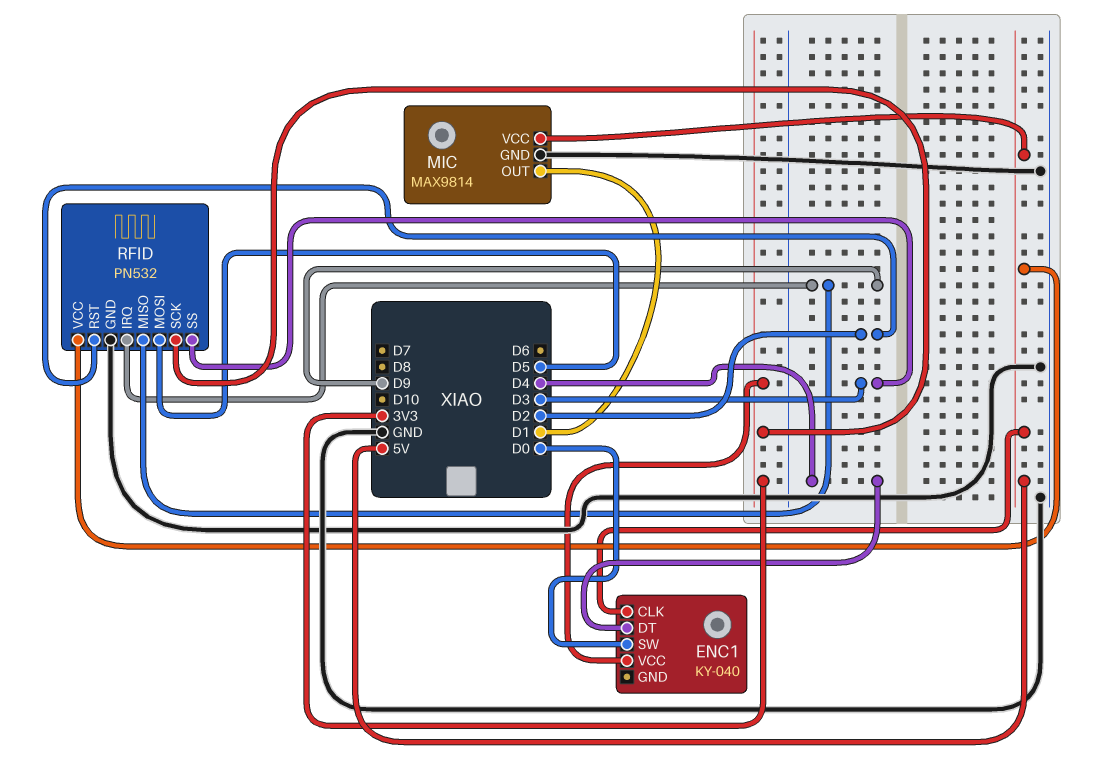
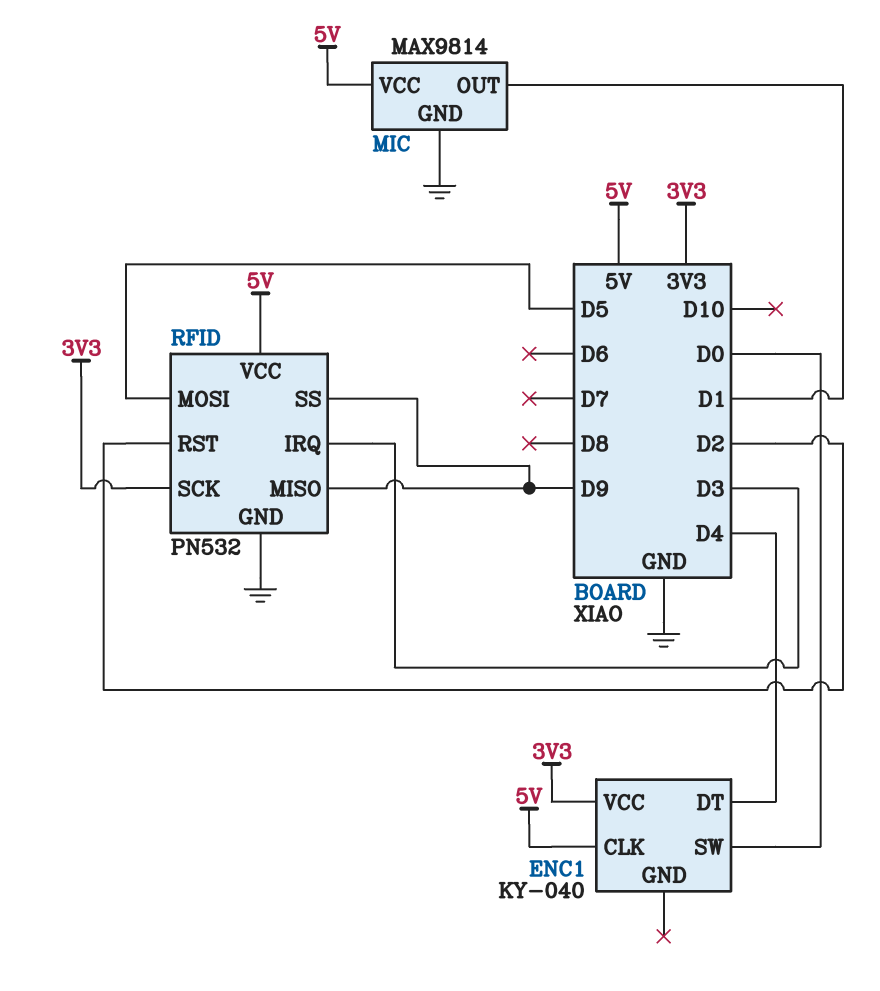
RFID pin IRQ: D9 -> D3
RFID pin SS: D3 -> D9

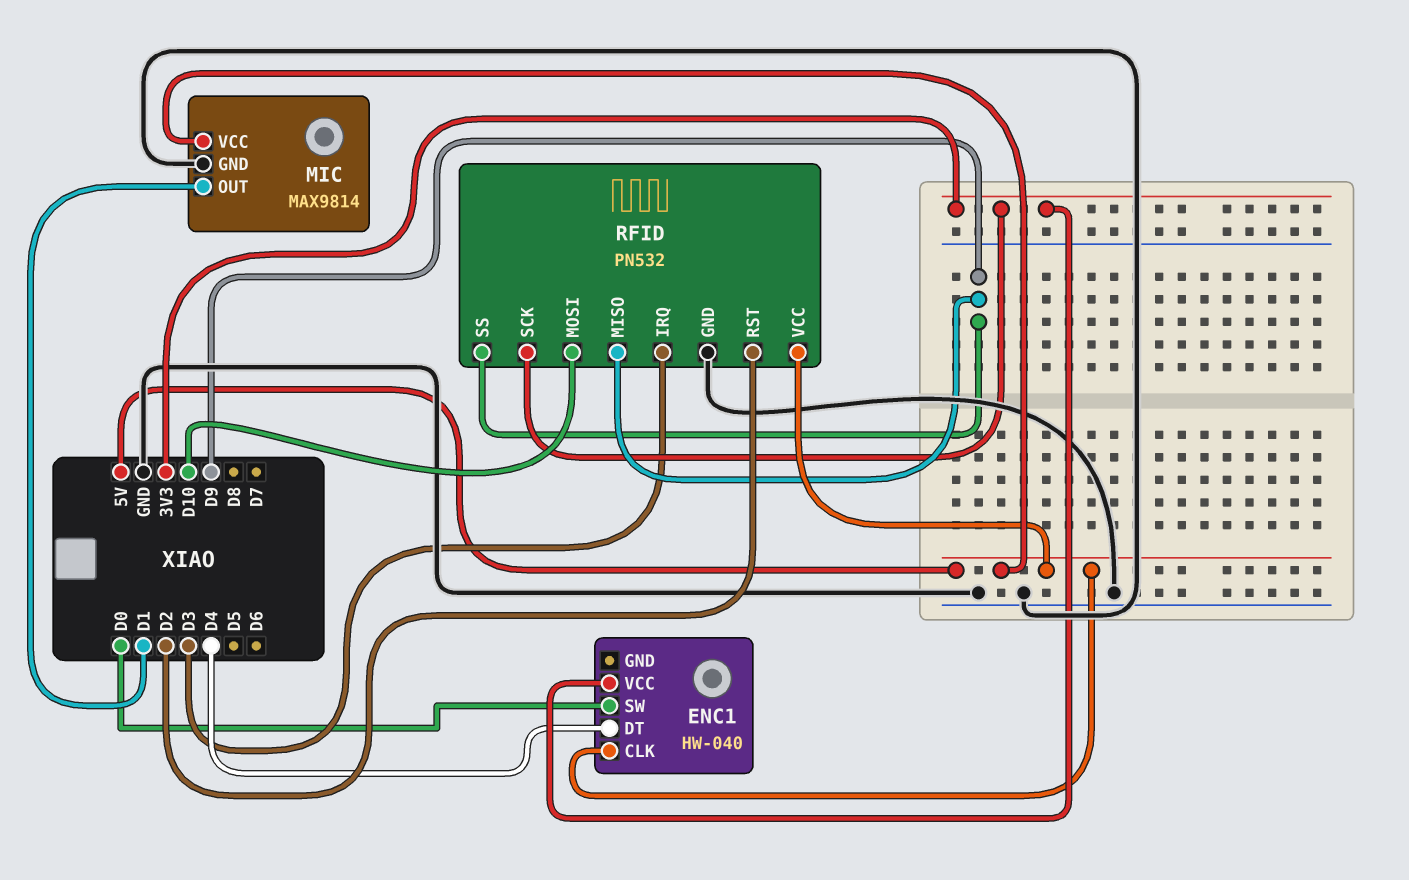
ENC1: KY-040 -> HW-040
RFID pin MOSI: D5 -> D10

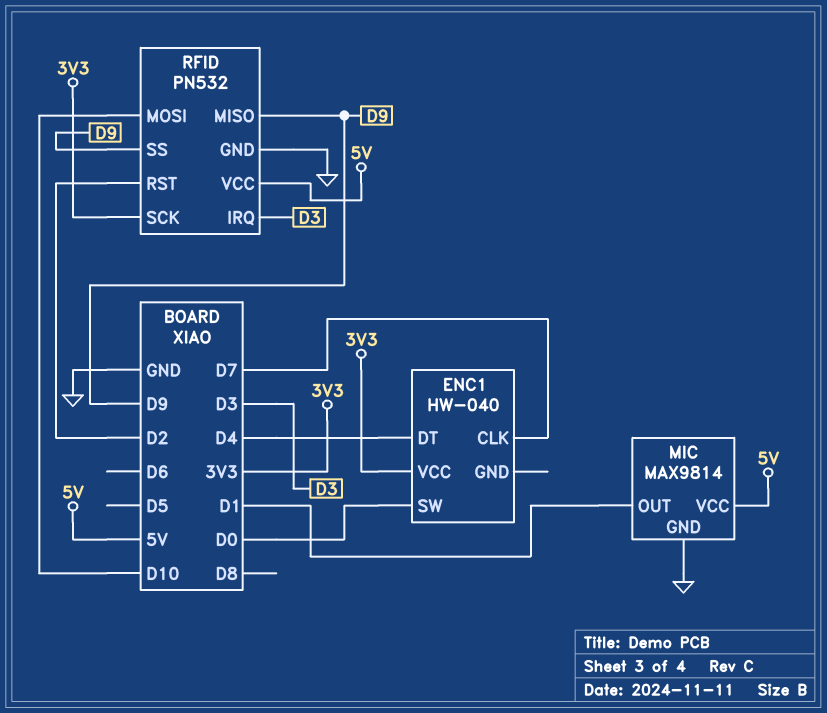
ENC1 pin CLK: 5V -> D7

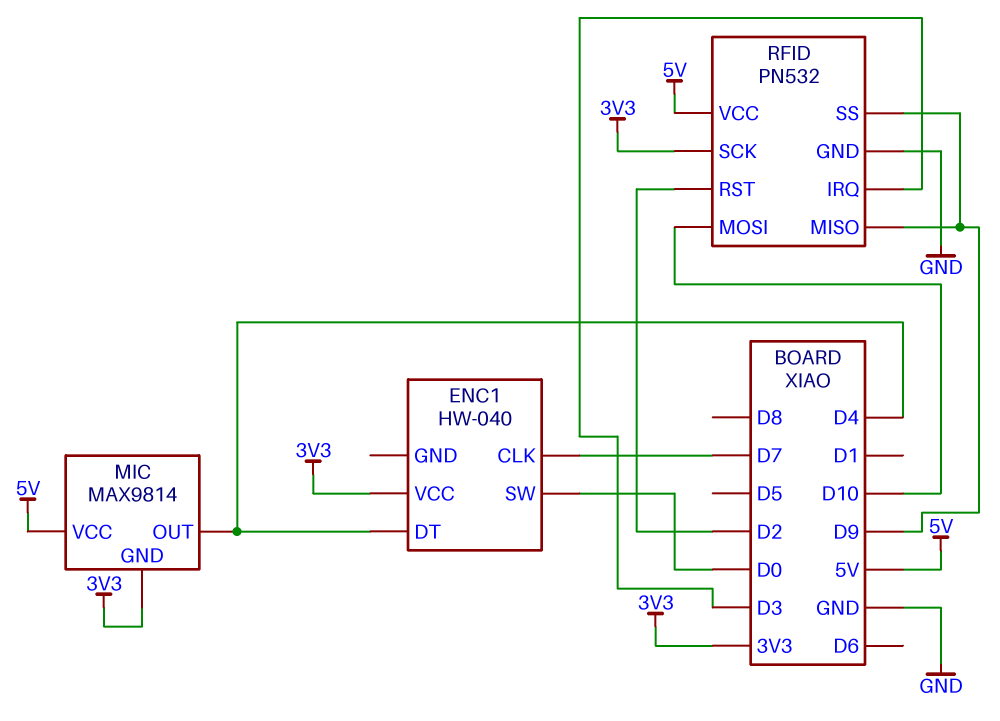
MIC pin GND: GND -> 3V3
MIC pin OUT: D1 -> D4

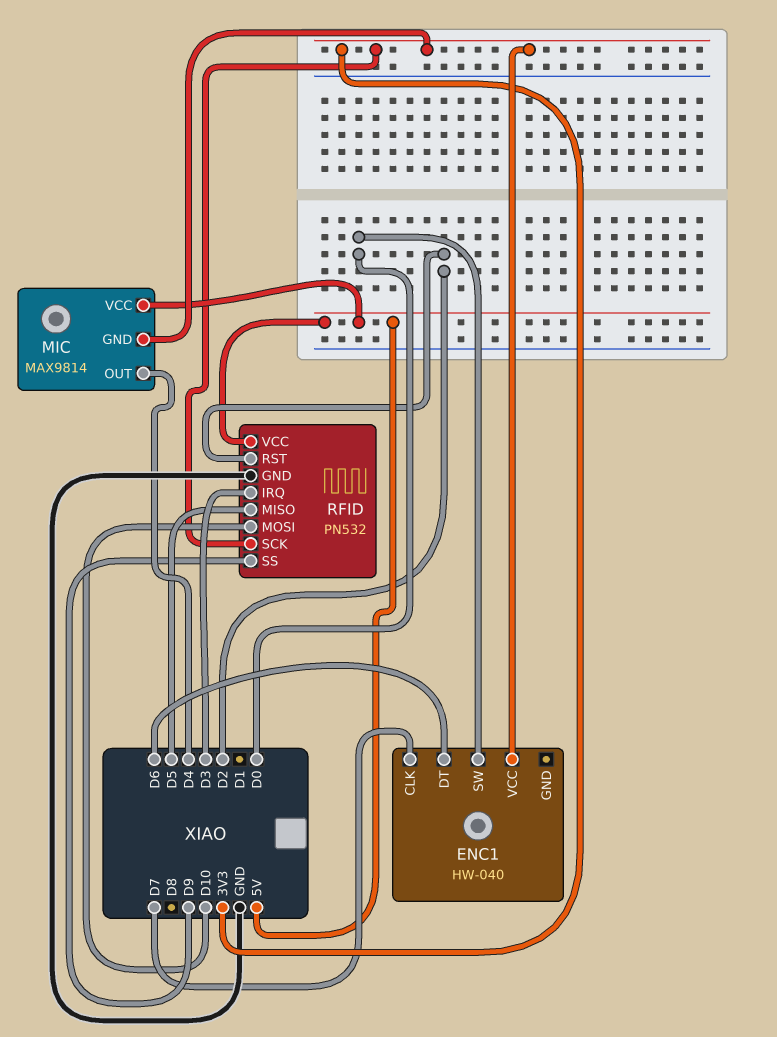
ENC1 pin DT: D4 -> D6
RFID pin MISO: D9 -> D5

